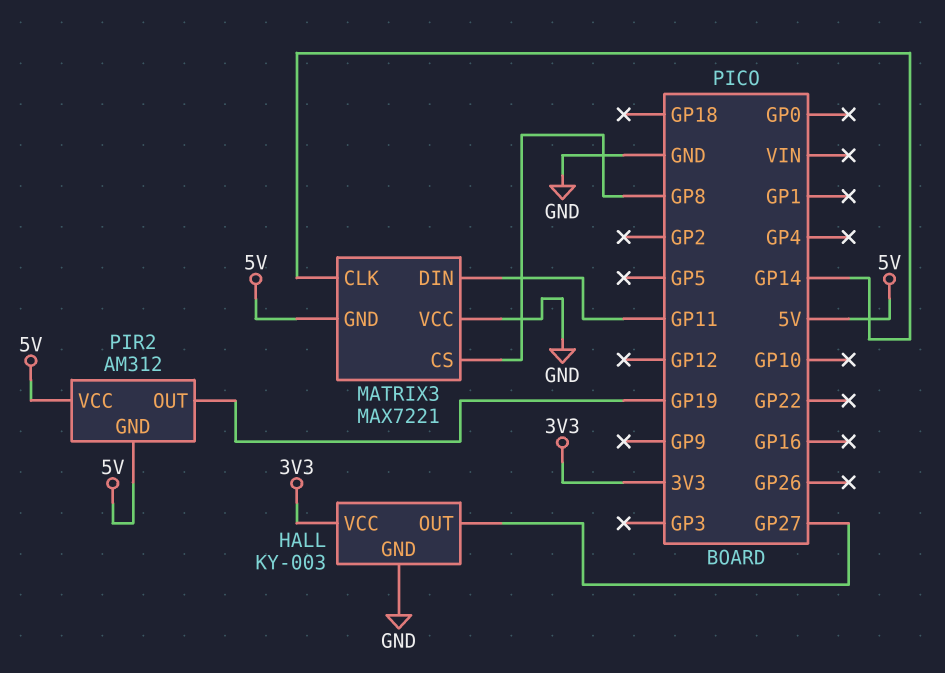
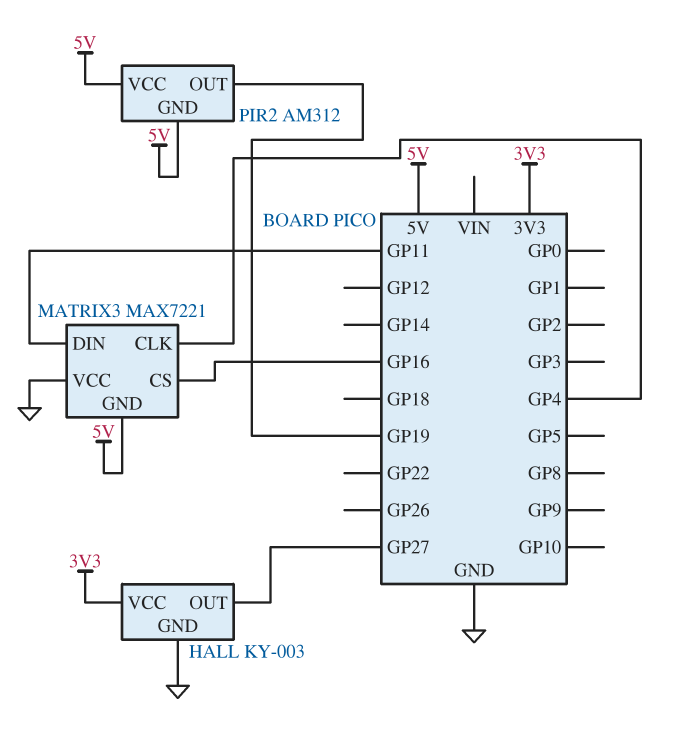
MATRIX3 pin CLK: GP14 -> GP4
MATRIX3 pin CS: GP8 -> GP16

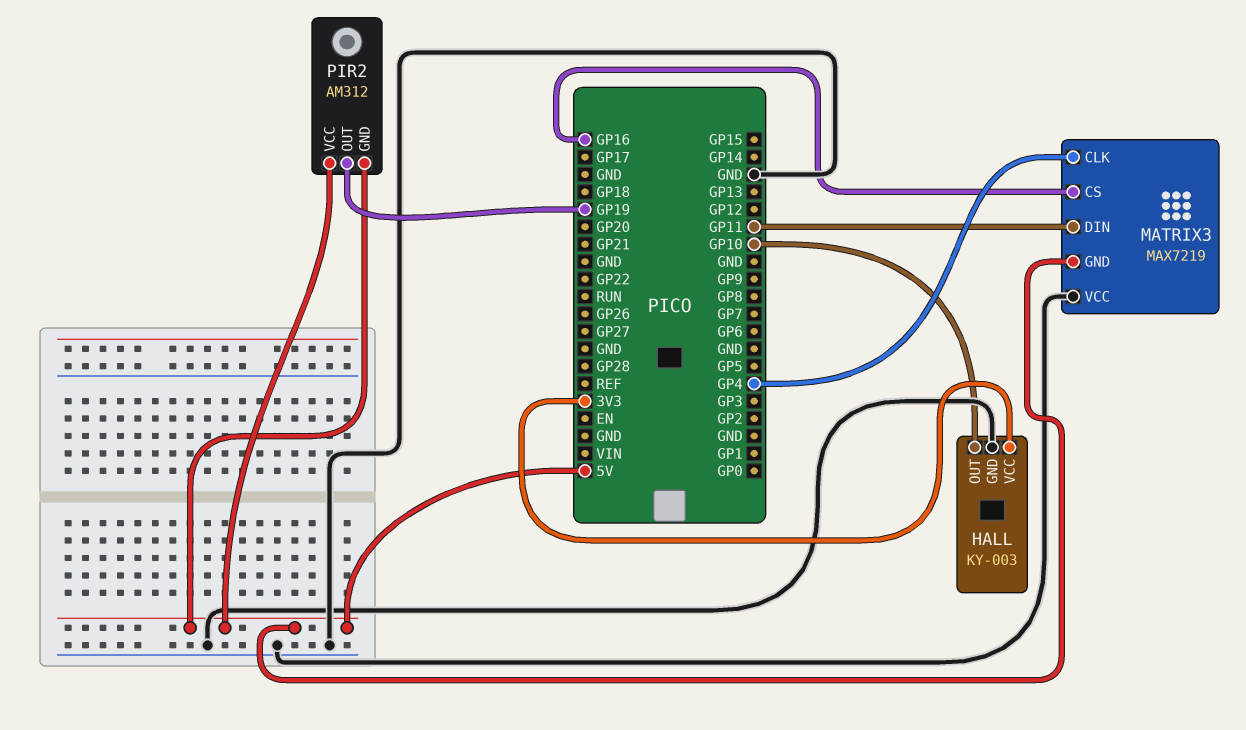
HALL pin OUT: GP27 -> GP10
MATRIX3: MAX7221 -> MAX7219

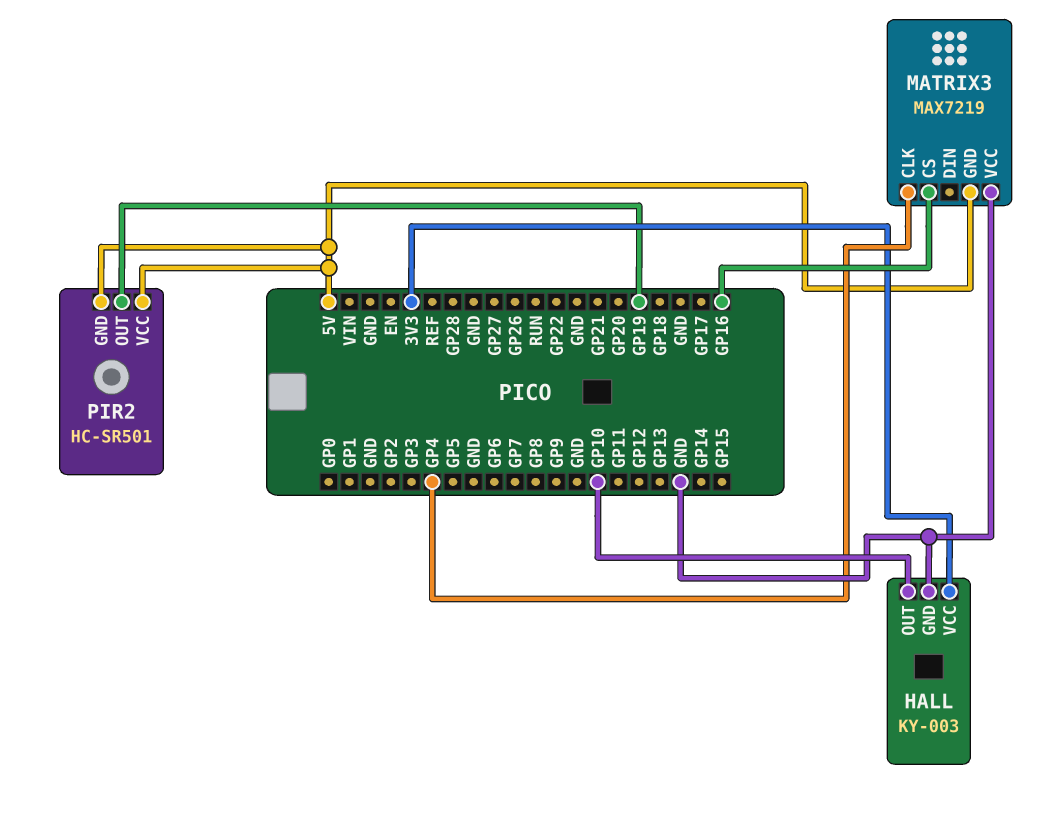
MATRIX3 pin DIN: GP11 -> none
PIR2: AM312 -> HC-SR501

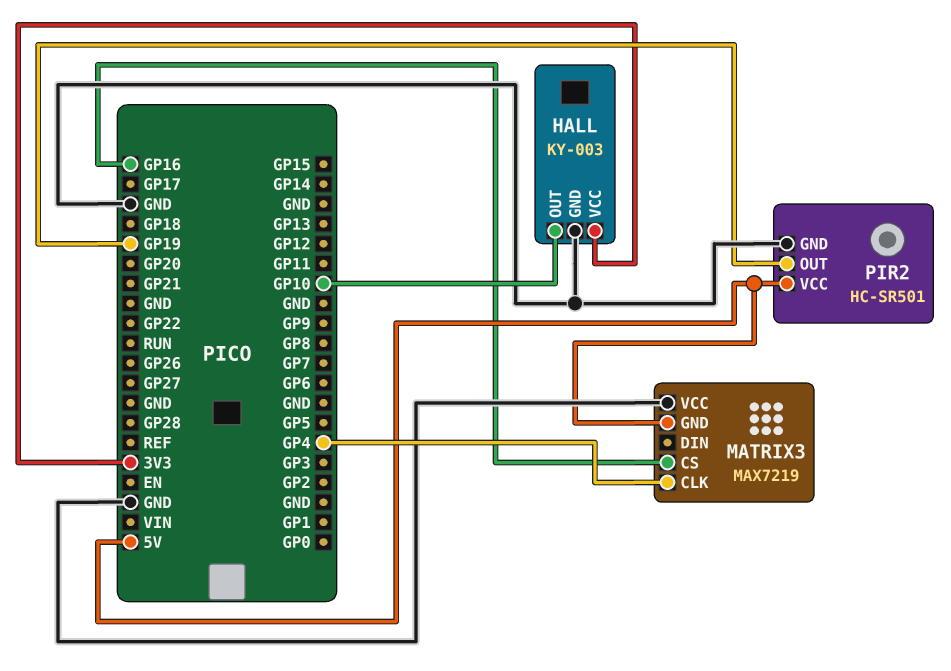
PIR2 pin GND: 5V -> GND

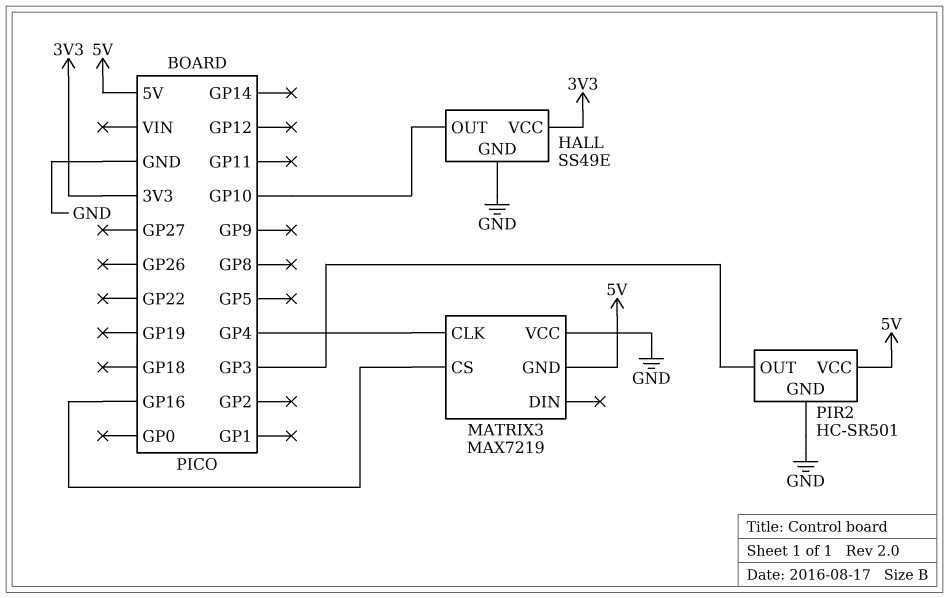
HALL: KY-003 -> SS49E
PIR2 pin OUT: GP19 -> GP3

